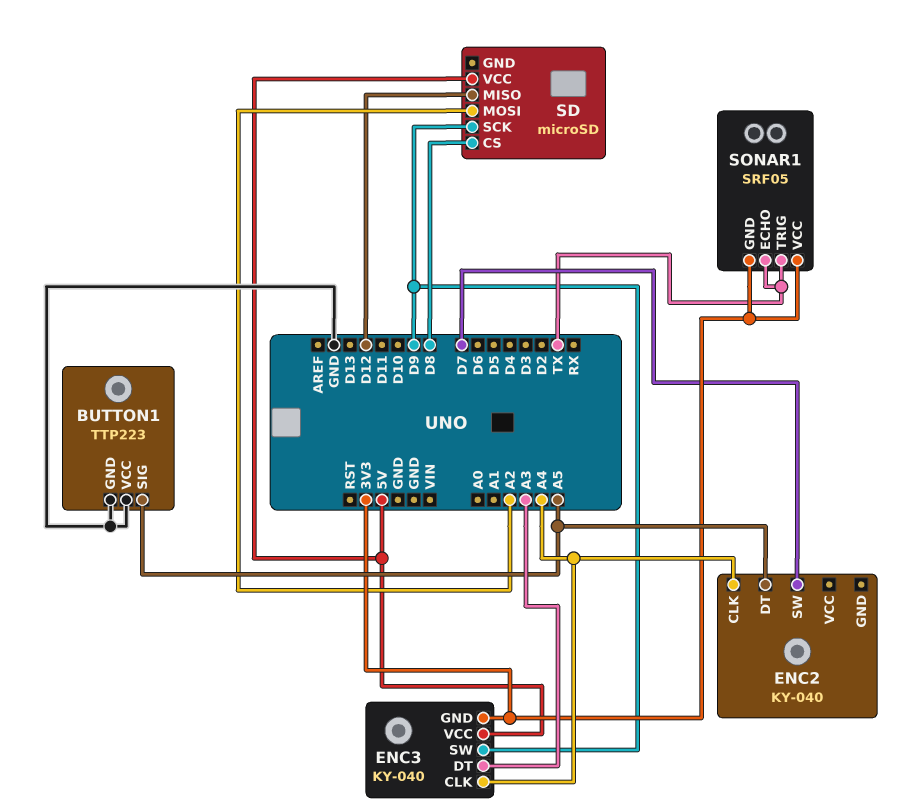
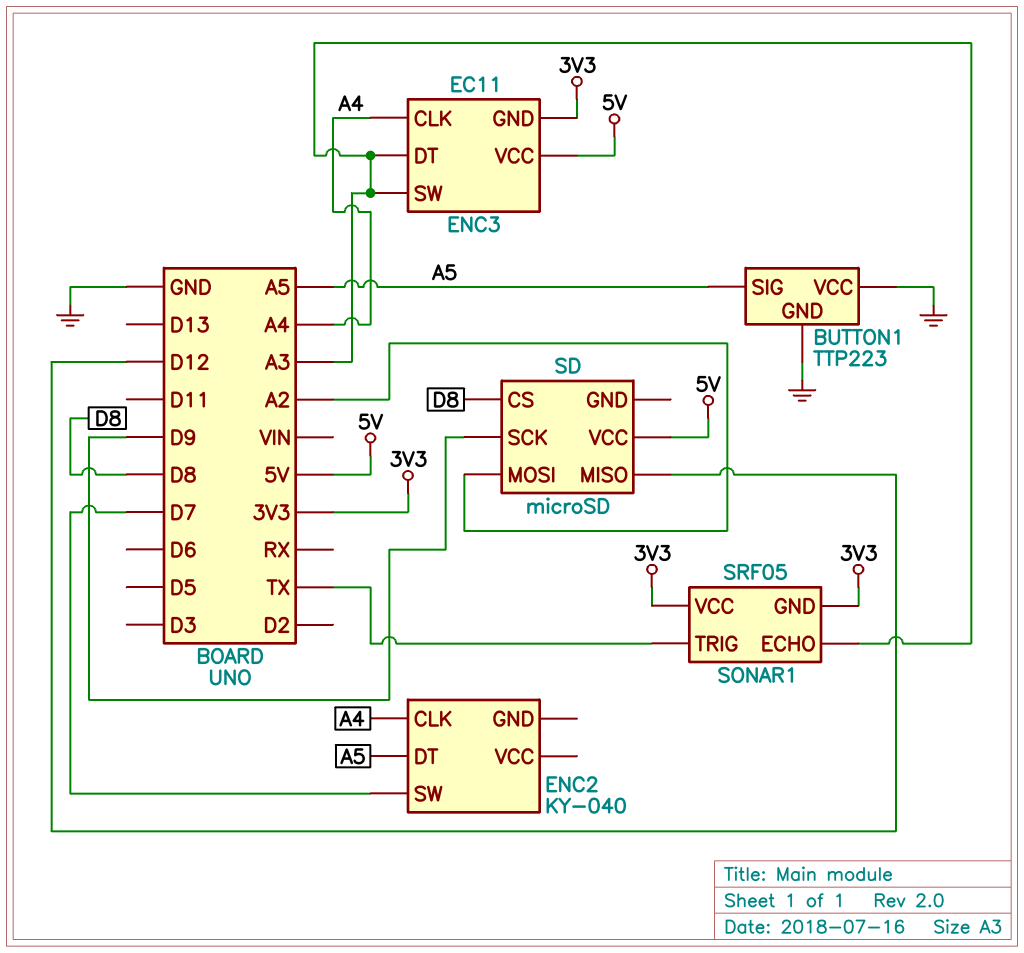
ENC3: KY-040 -> EC11
ENC3 pin SW: D9 -> A3
SONAR1 pin ECHO: TX -> A3

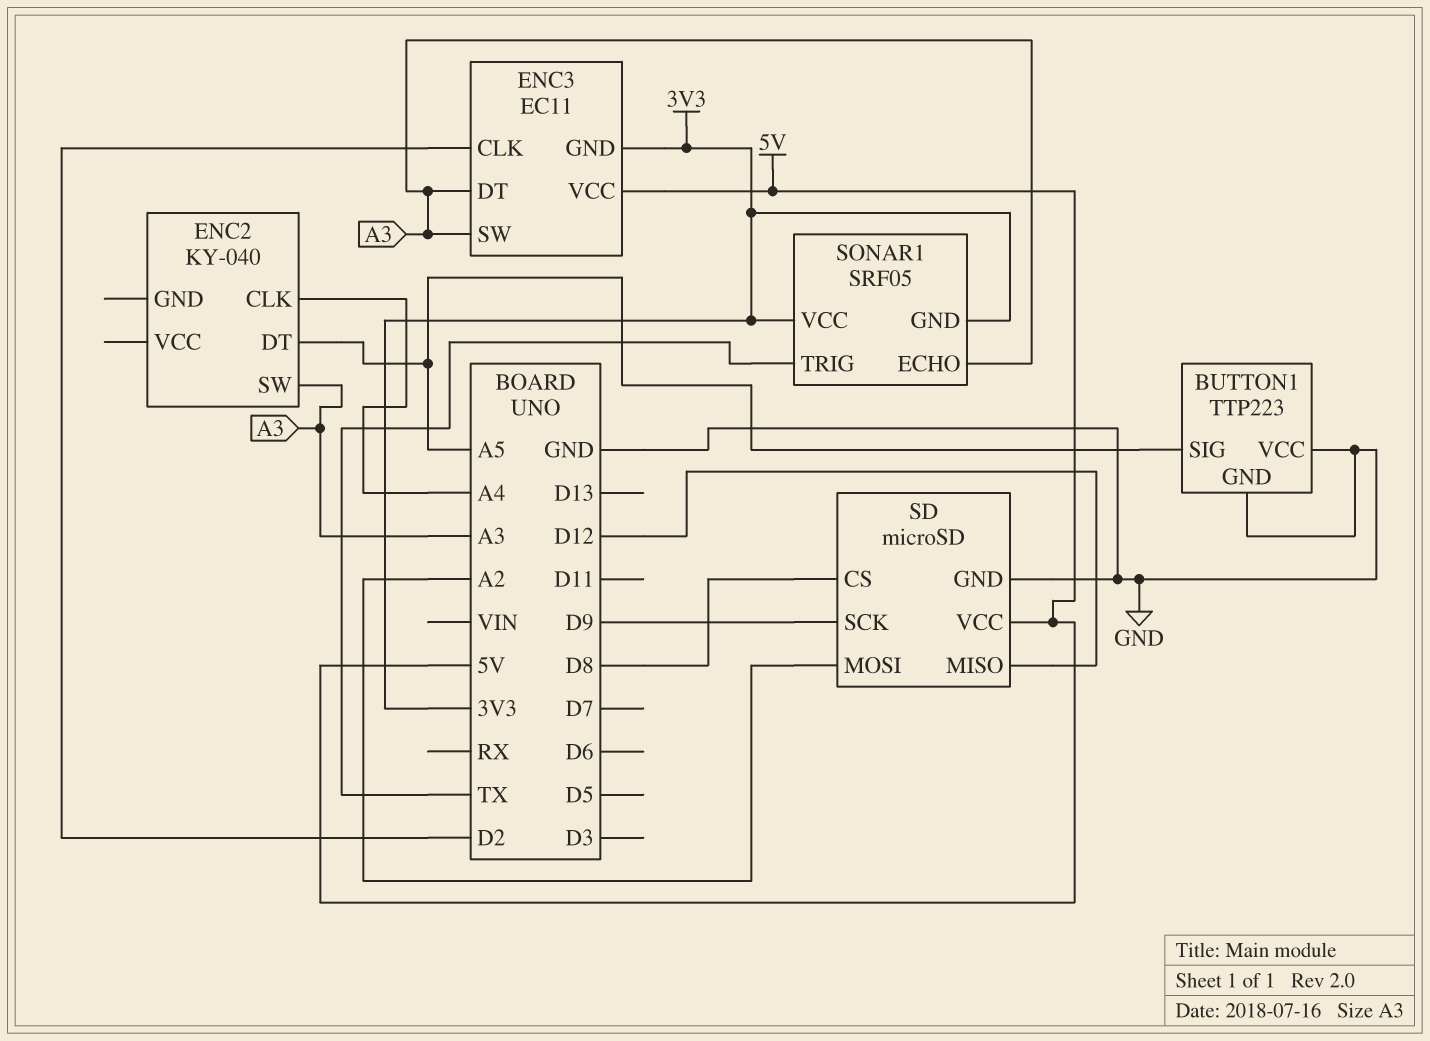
ENC2 pin SW: D7 -> A3
ENC3 pin CLK: A4 -> D2
SD pin GND: none -> GND

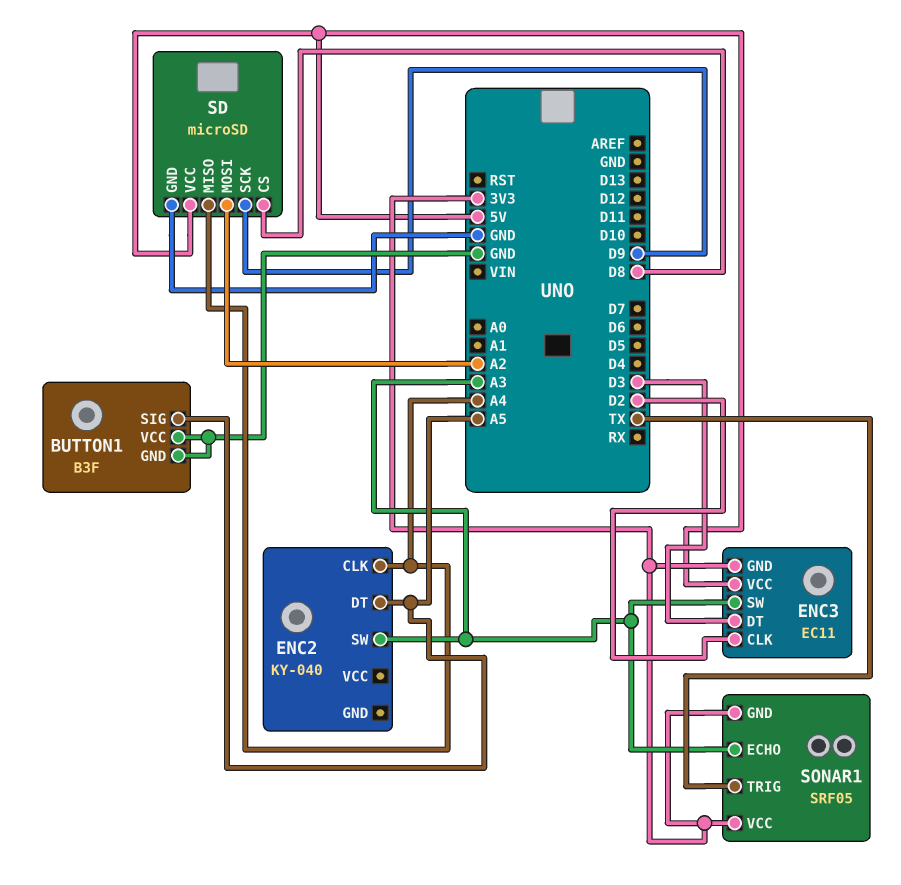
BUTTON1: TTP223 -> B3F
ENC3 pin DT: A3 -> D3
SD pin MISO: D12 -> A4

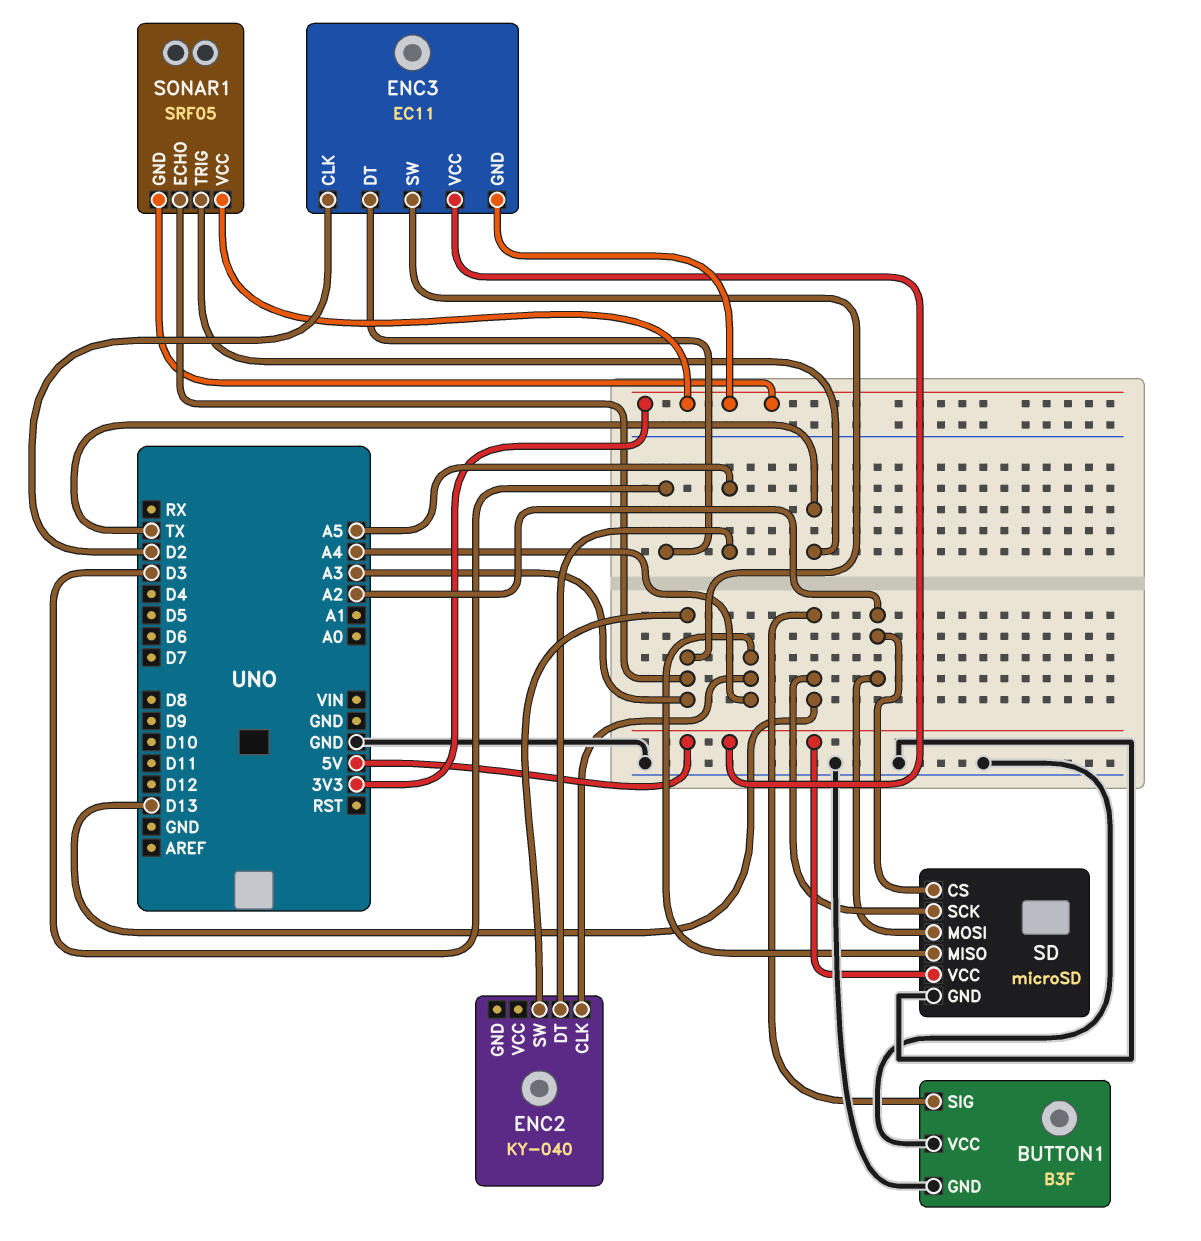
BUTTON1 pin SIG: A5 -> D13
SD pin CS: D8 -> A2
SD pin SCK: D9 -> D13

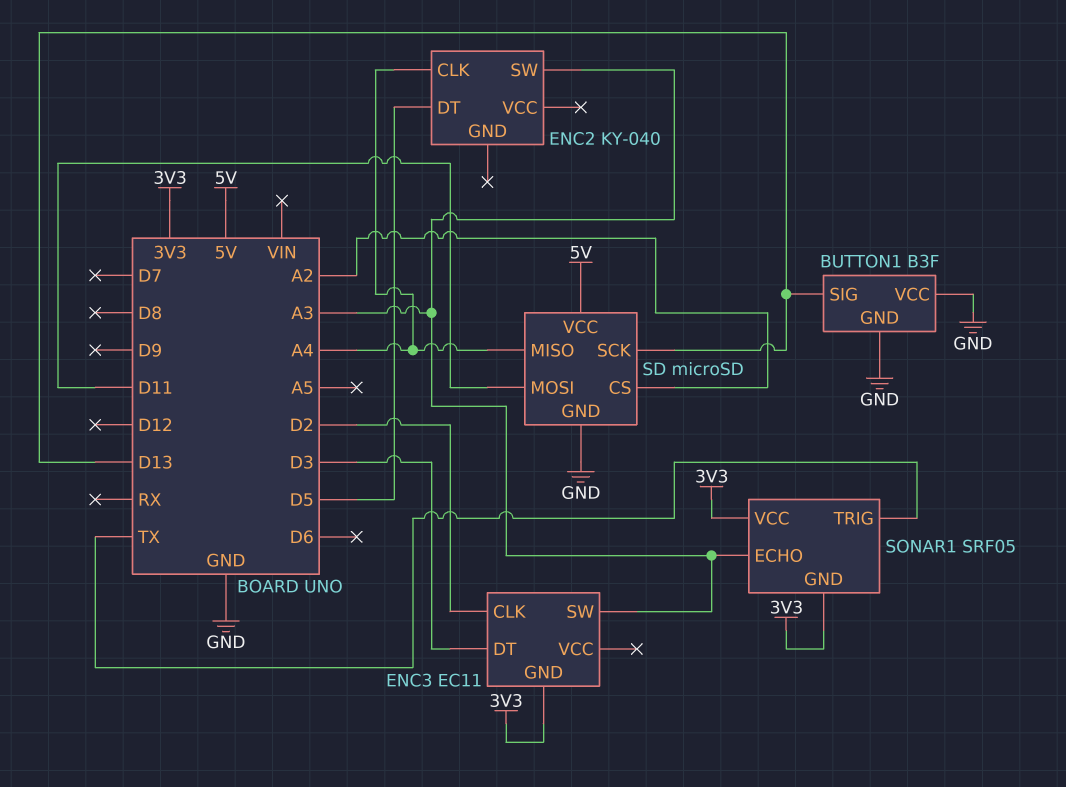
ENC2 pin DT: A5 -> D5
ENC3 pin VCC: 5V -> none
SD pin MOSI: A2 -> D11

